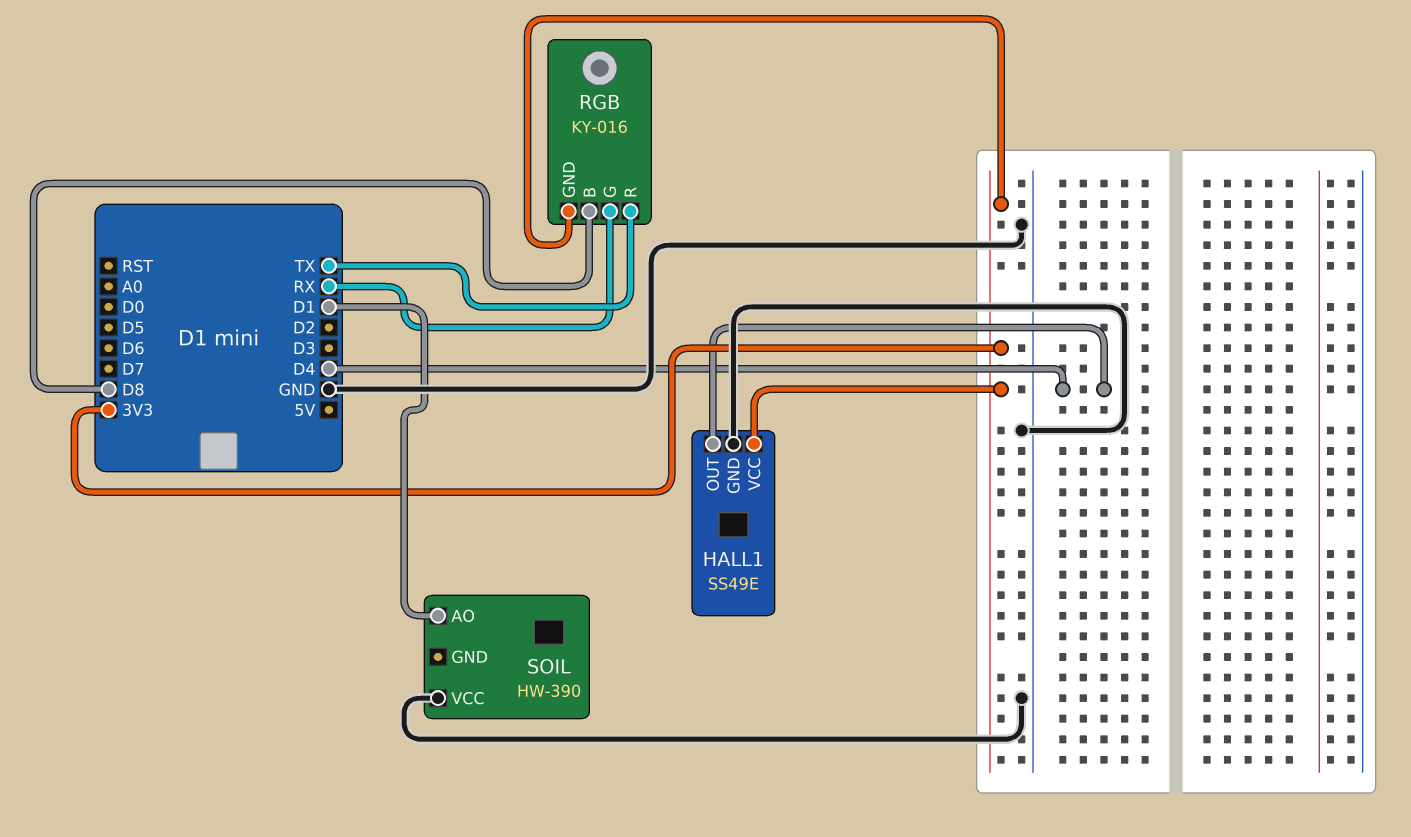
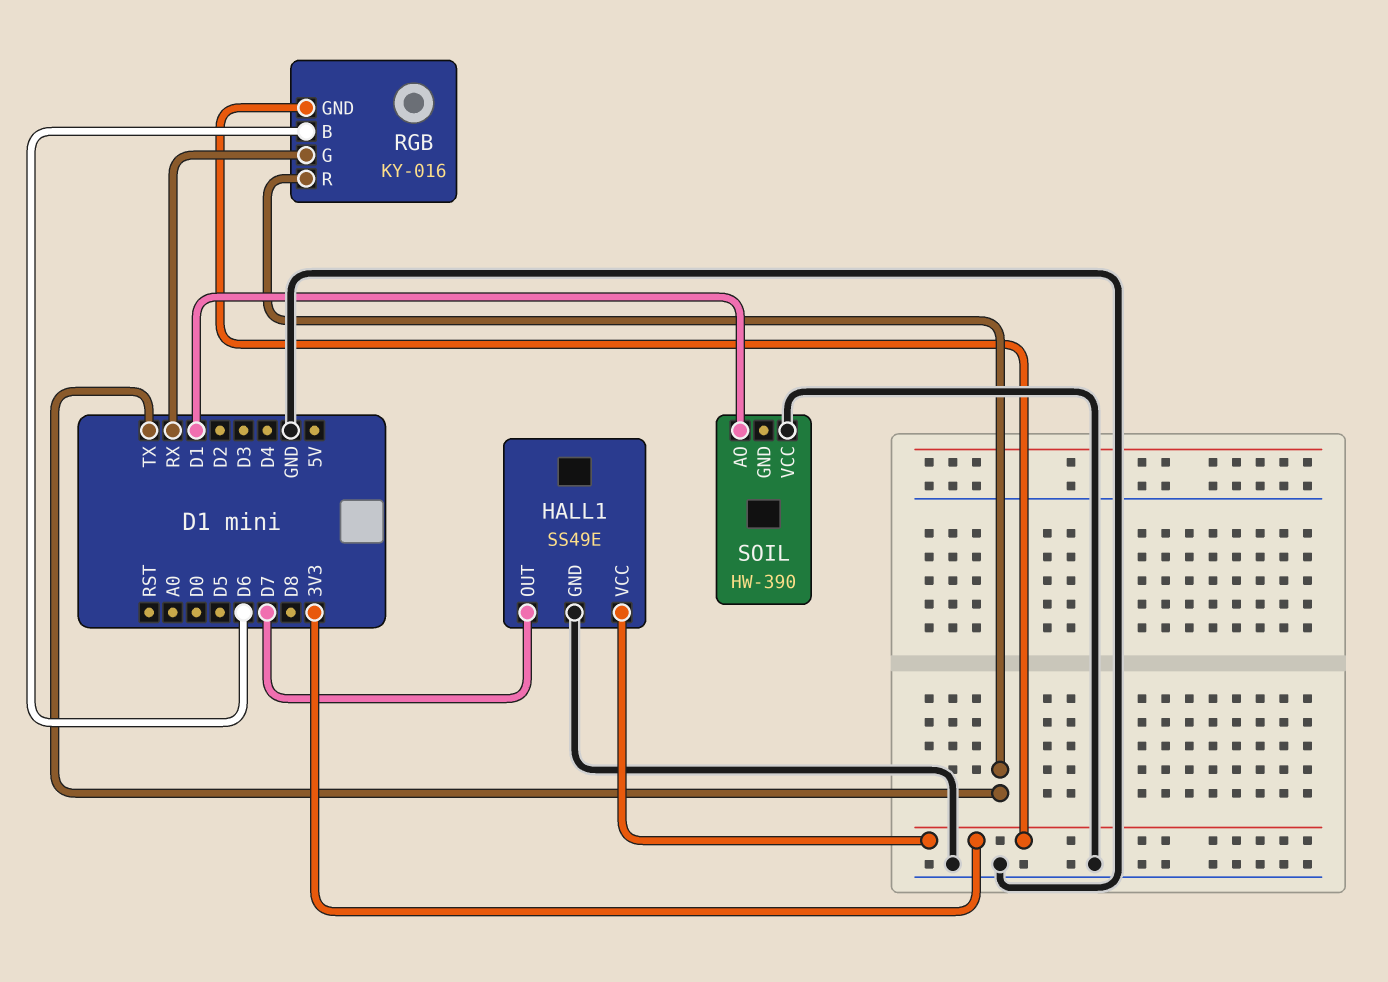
HALL1 pin OUT: D4 -> D7
RGB pin B: D8 -> D6

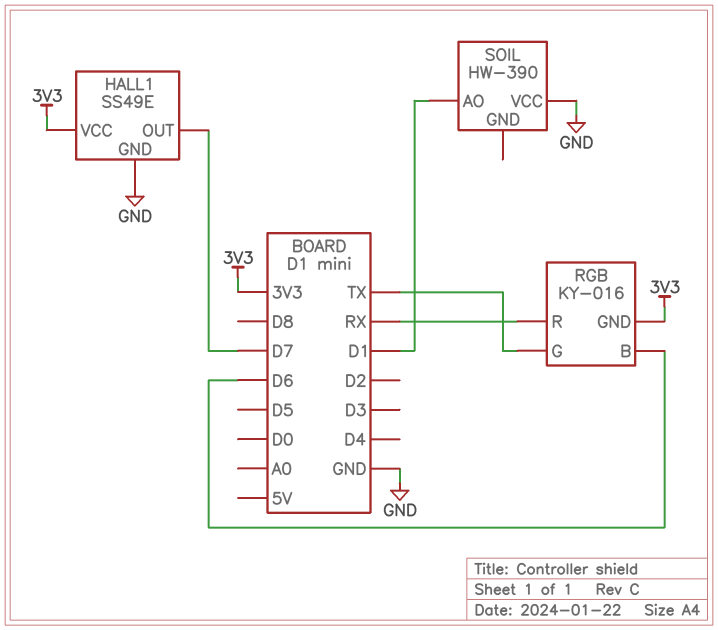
RGB pin G: RX -> TX
RGB pin R: TX -> RX

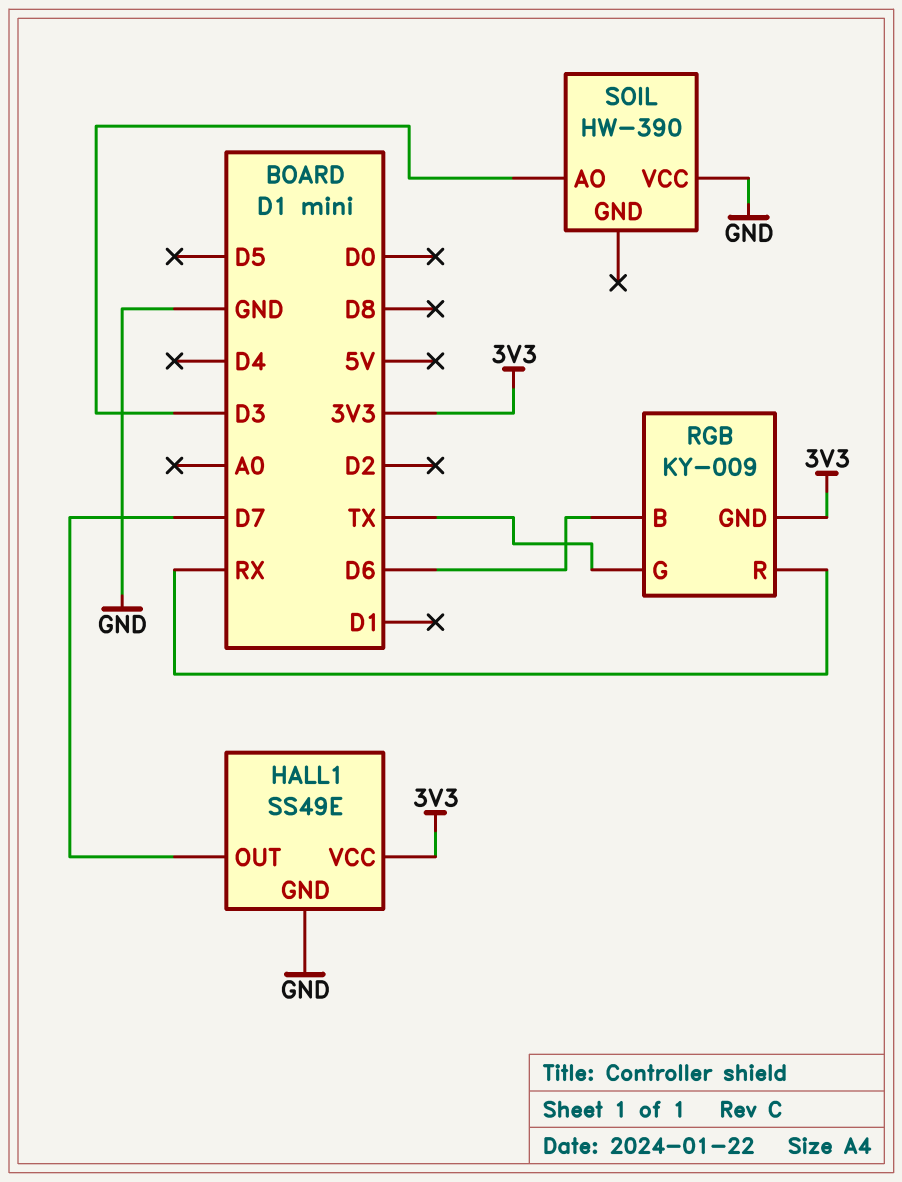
RGB: KY-016 -> KY-009
SOIL pin AO: D1 -> D3

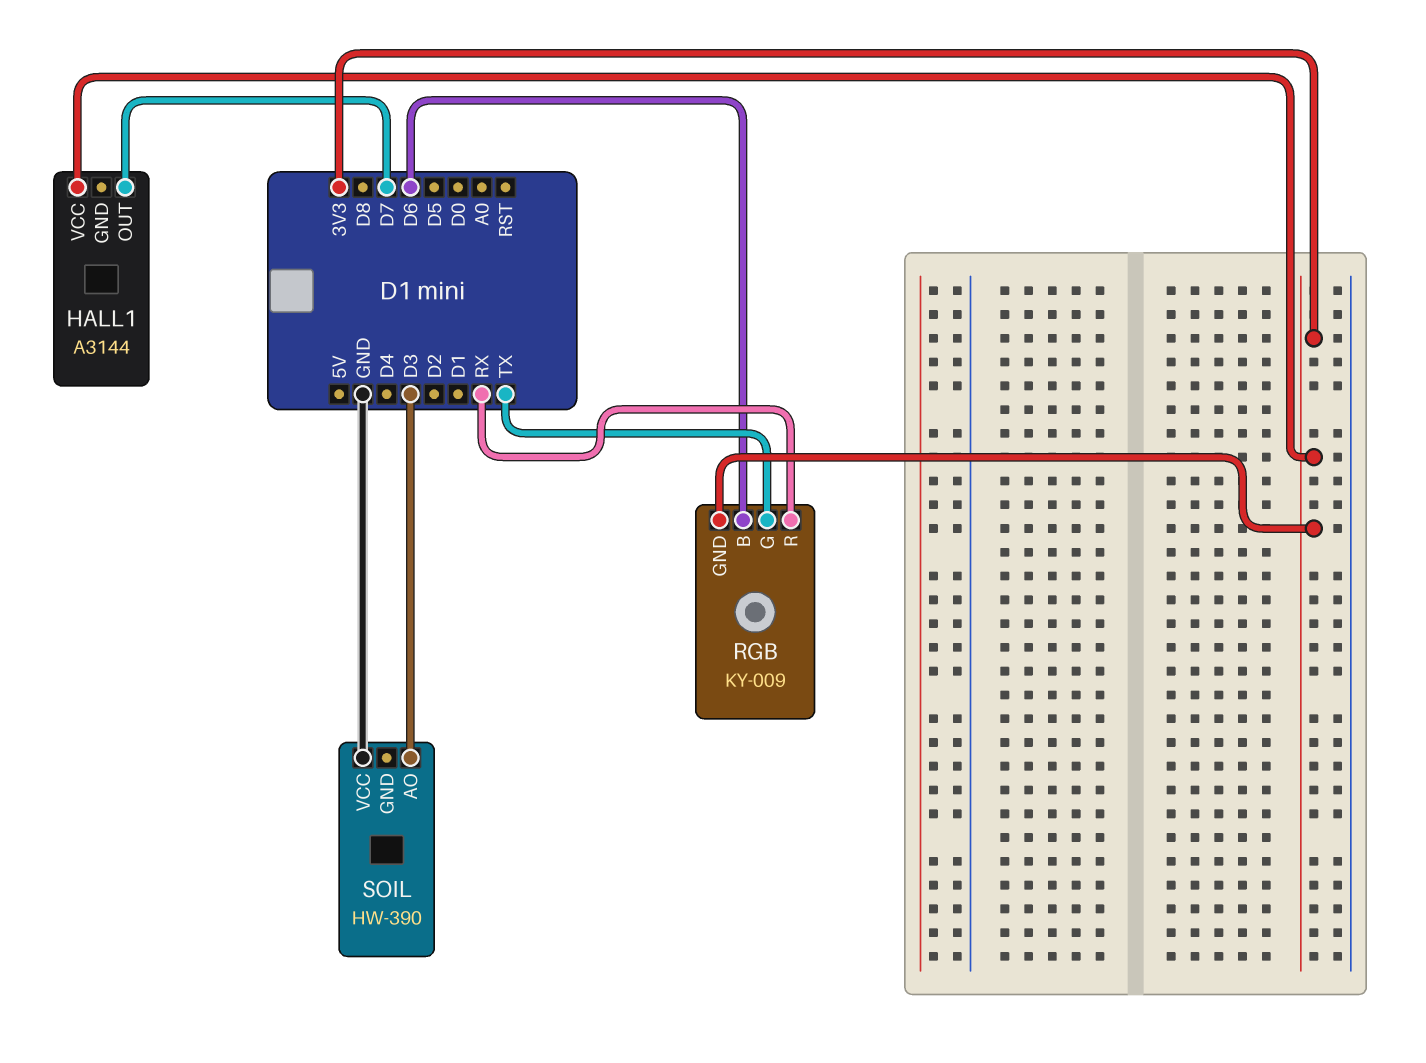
HALL1: SS49E -> A3144
HALL1 pin GND: GND -> none

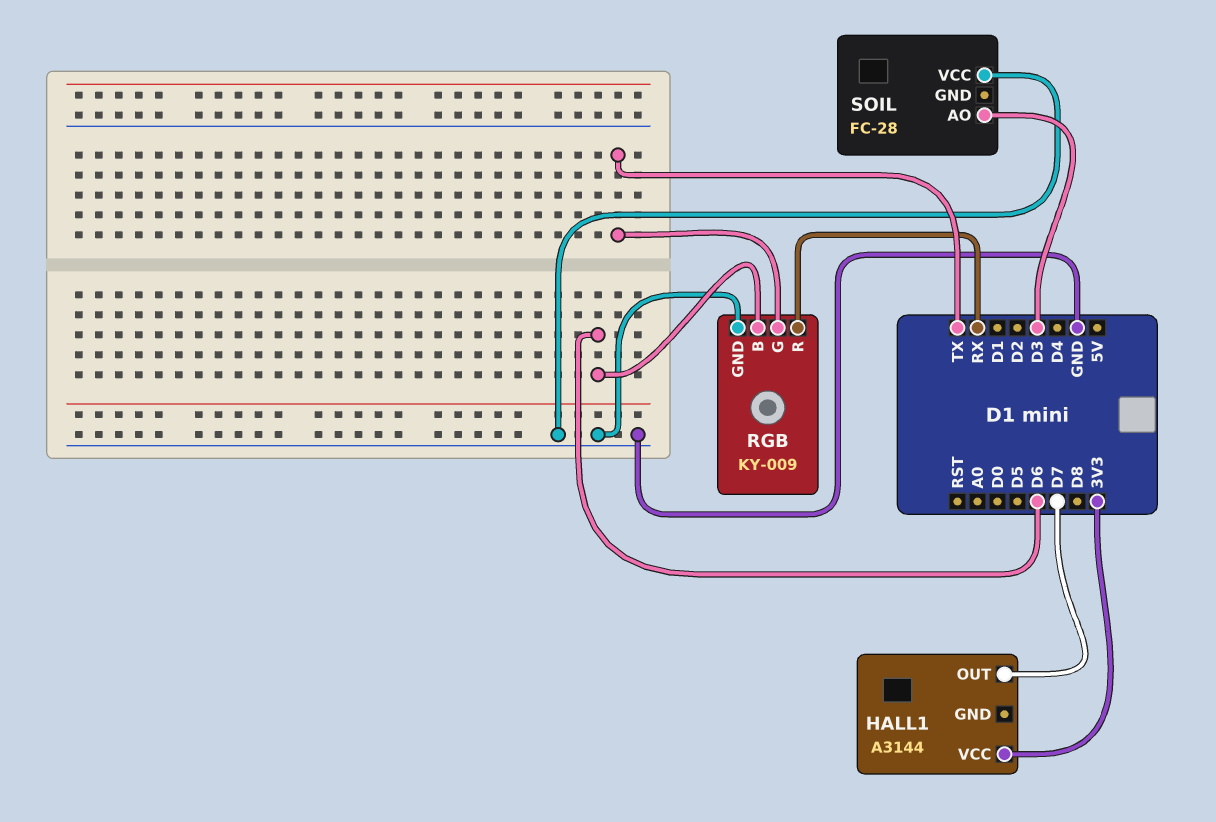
RGB pin GND: 3V3 -> GND
SOIL: HW-390 -> FC-28

